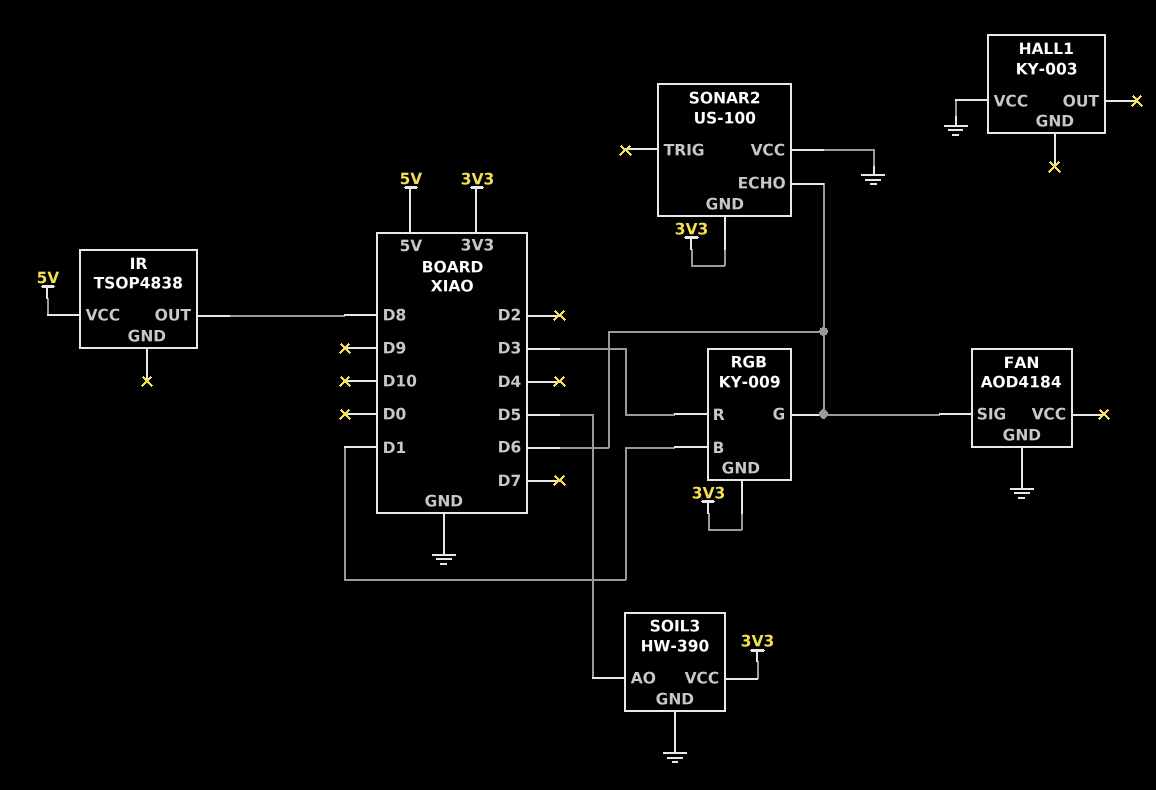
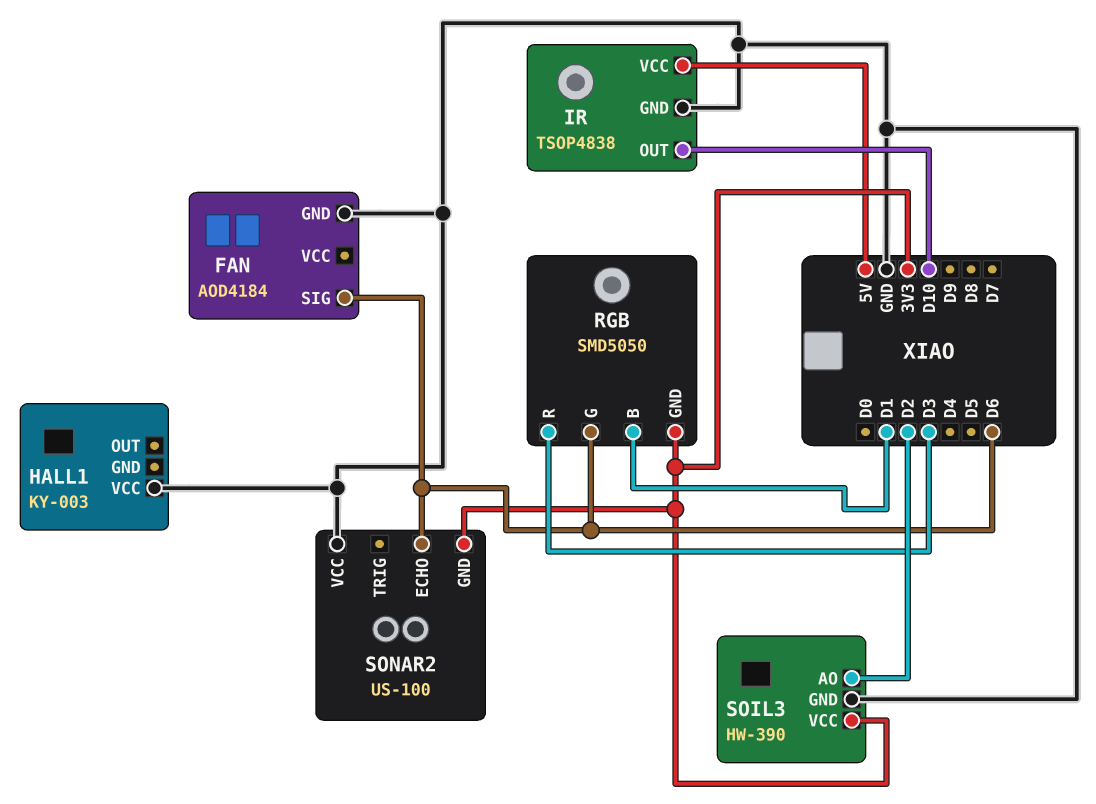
IR pin GND: none -> GND
IR pin OUT: D8 -> D10
RGB: KY-009 -> SMD5050
SOIL3 pin AO: D5 -> D2

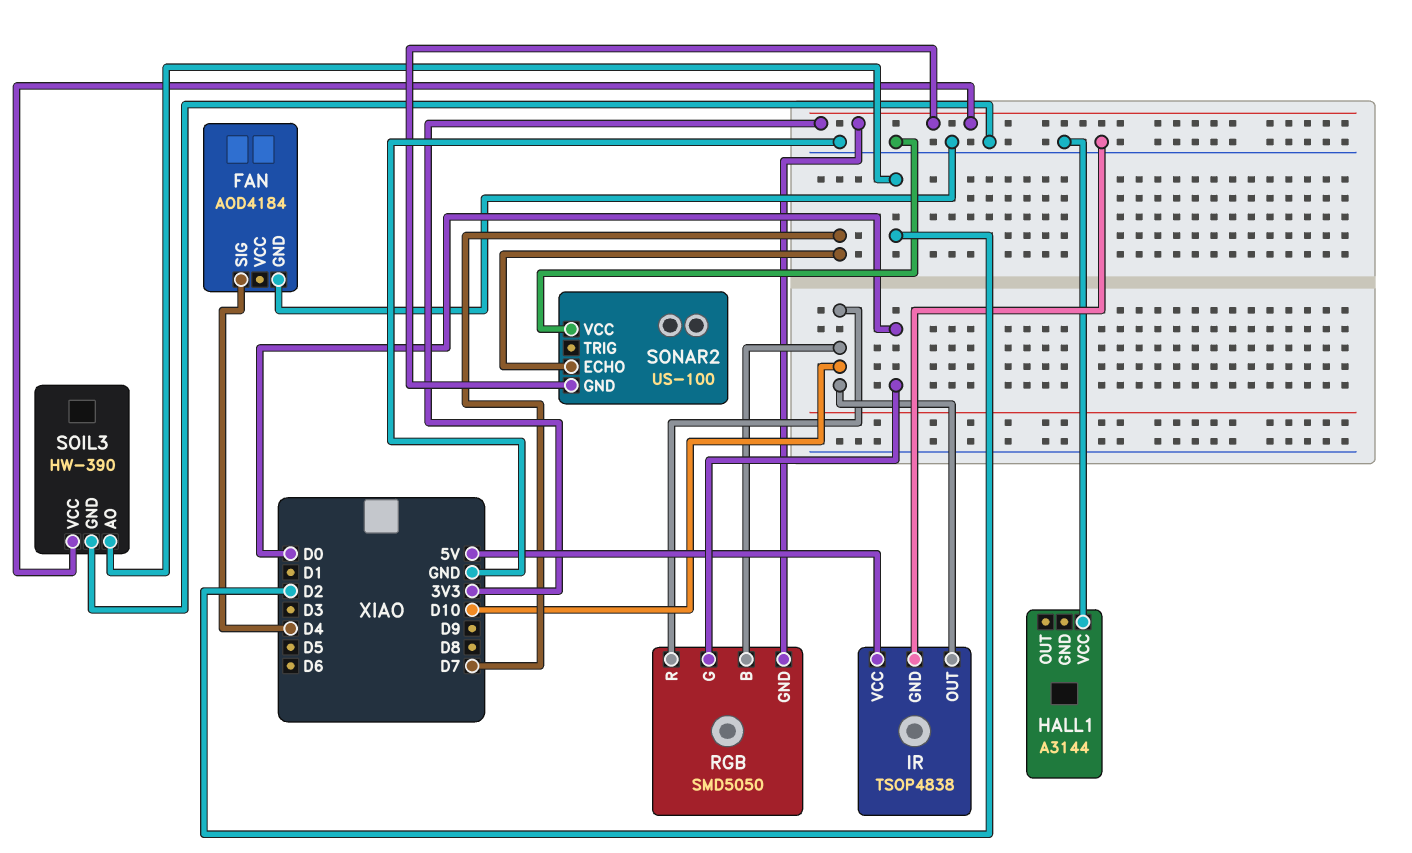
FAN pin SIG: D6 -> D4
HALL1: KY-003 -> A3144
RGB pin B: D1 -> D10
RGB pin G: D6 -> D0
RGB pin R: D3 -> D10
SONAR2 pin ECHO: D6 -> D7

